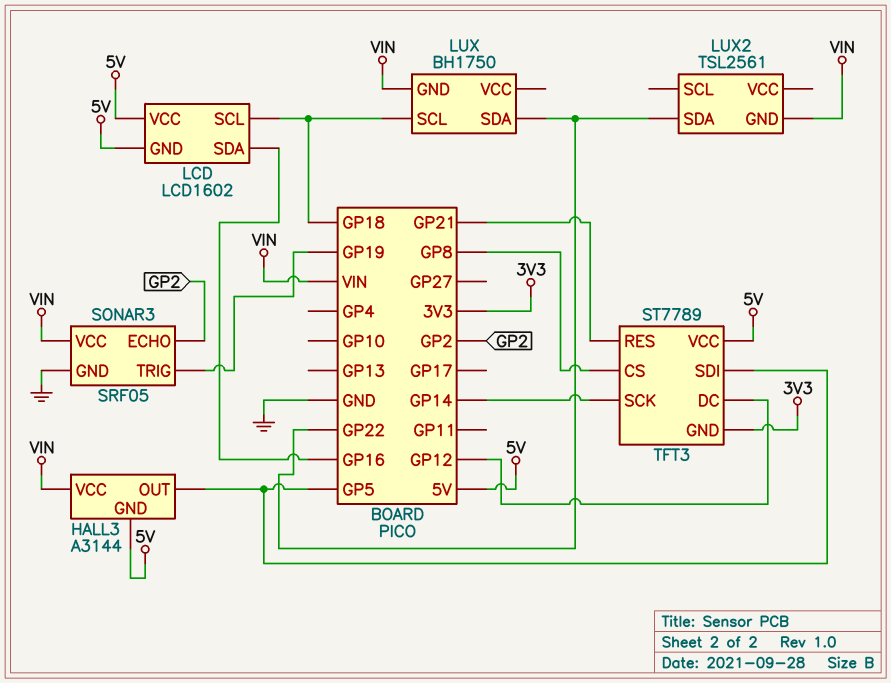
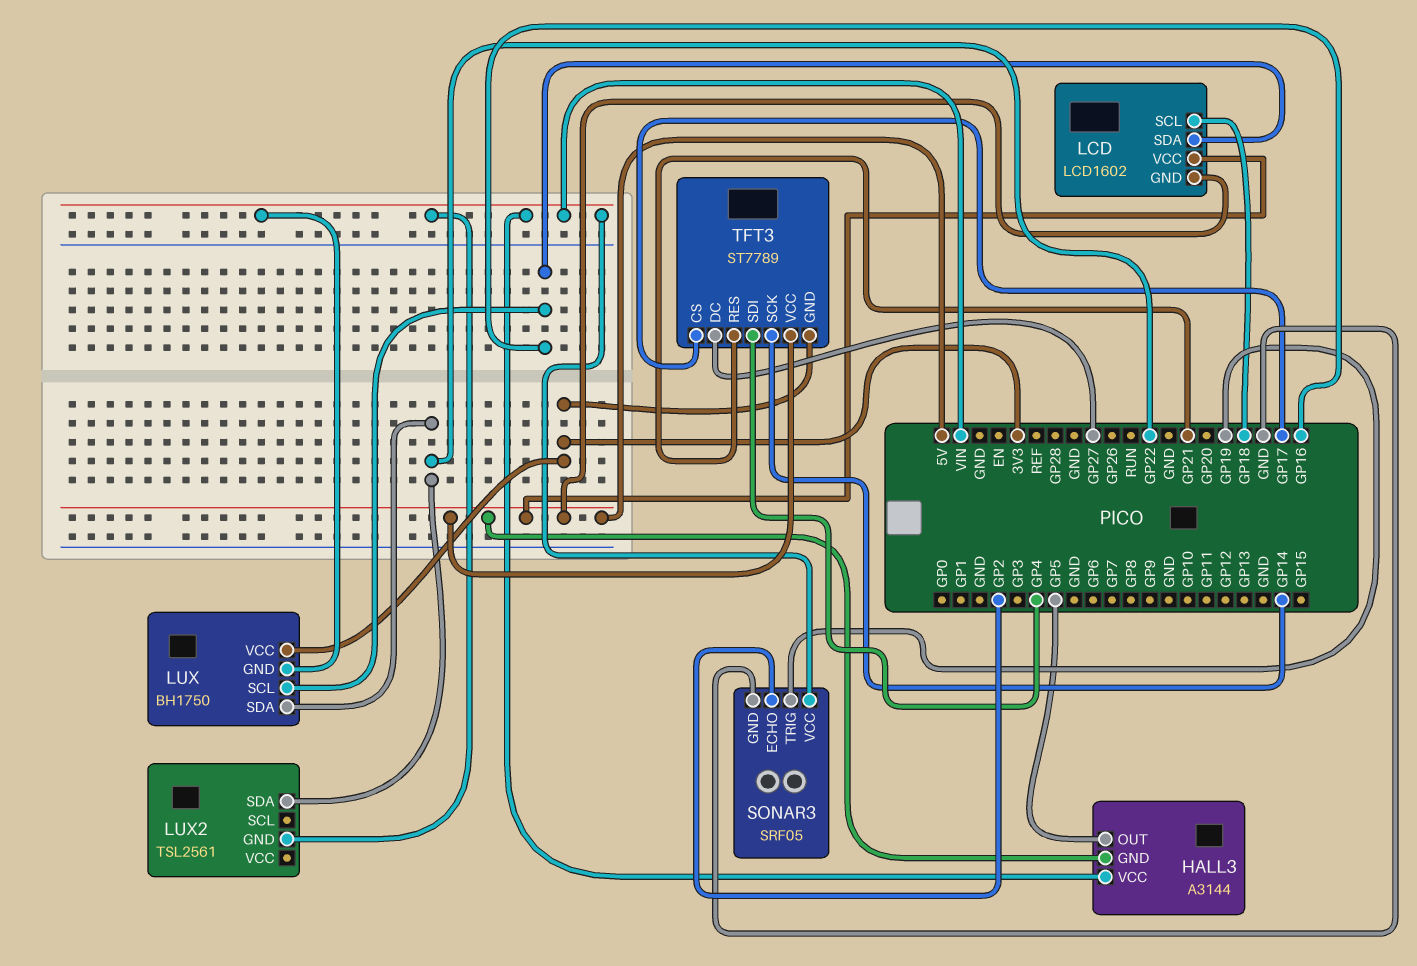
LUX pin SCL: GP18 -> GP16
LUX pin VCC: none -> 3V3
TFT3 pin CS: GP8 -> GP17
TFT3 pin DC: GP12 -> GP27
TFT3 pin SDI: GP5 -> GP4

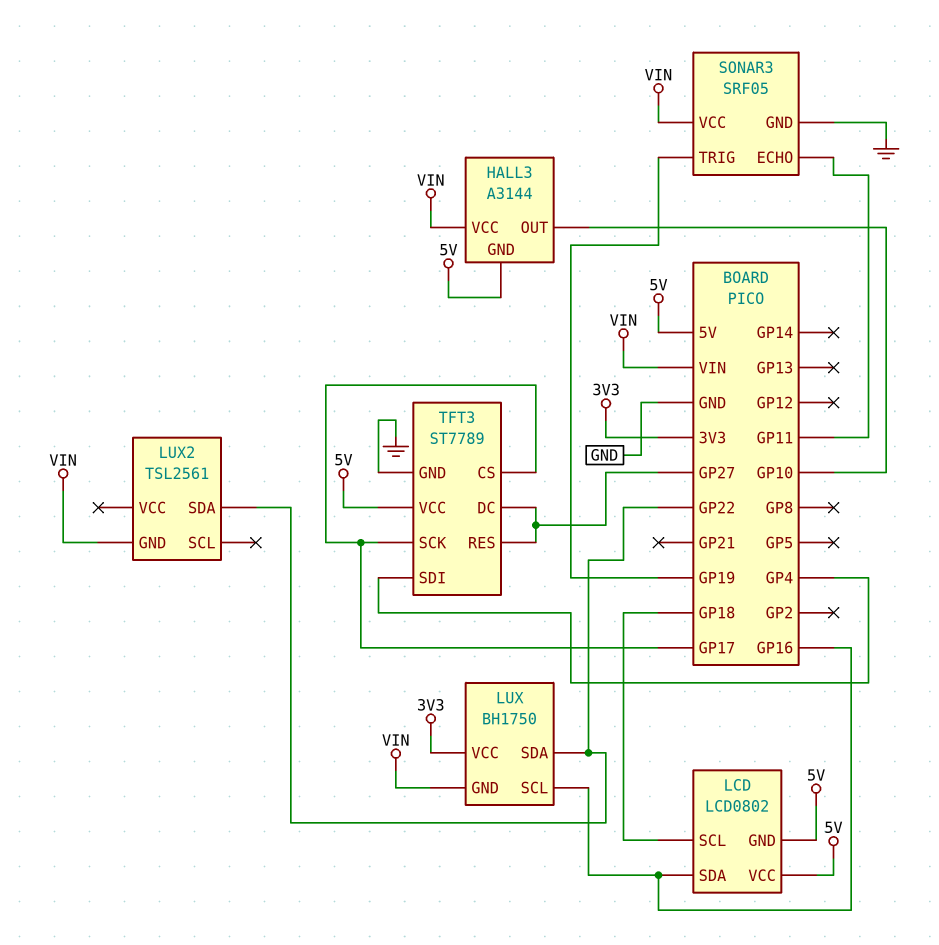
HALL3 pin OUT: GP5 -> GP10
LCD: LCD1602 -> LCD0802
SONAR3 pin ECHO: GP2 -> GP11
TFT3 pin GND: 3V3 -> GND
TFT3 pin RES: GP21 -> GP27
TFT3 pin SCK: GP14 -> GP17

